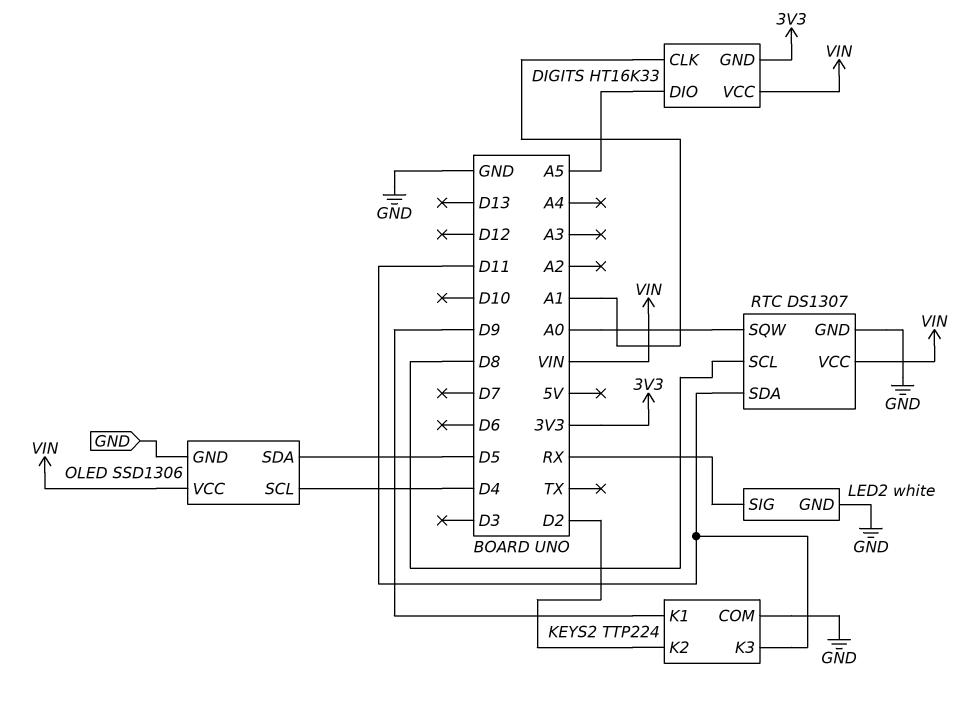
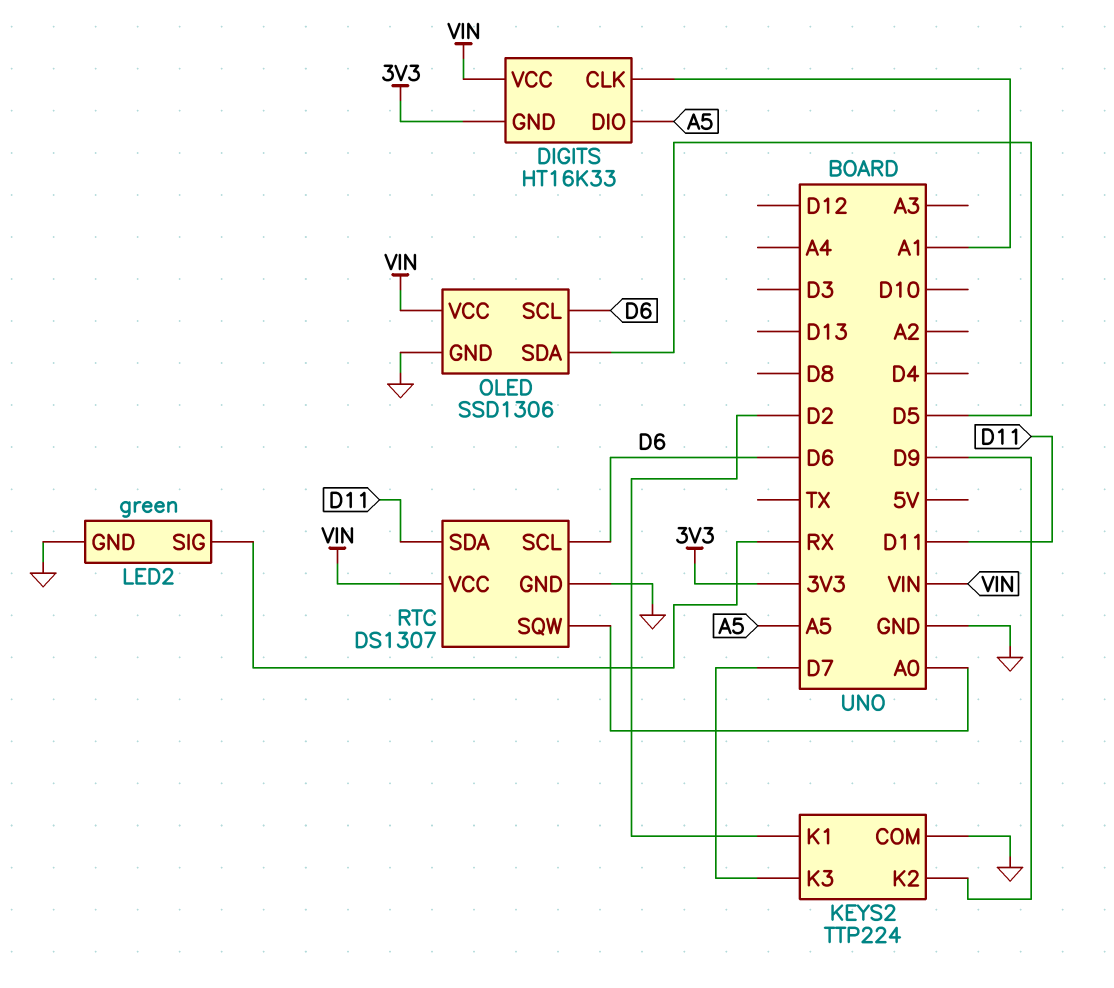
KEYS2 pin K1: D9 -> D2
KEYS2 pin K2: D2 -> D9
KEYS2 pin K3: D11 -> D7
LED2: white -> green
OLED pin SCL: D4 -> D6
RTC pin SCL: D8 -> D6

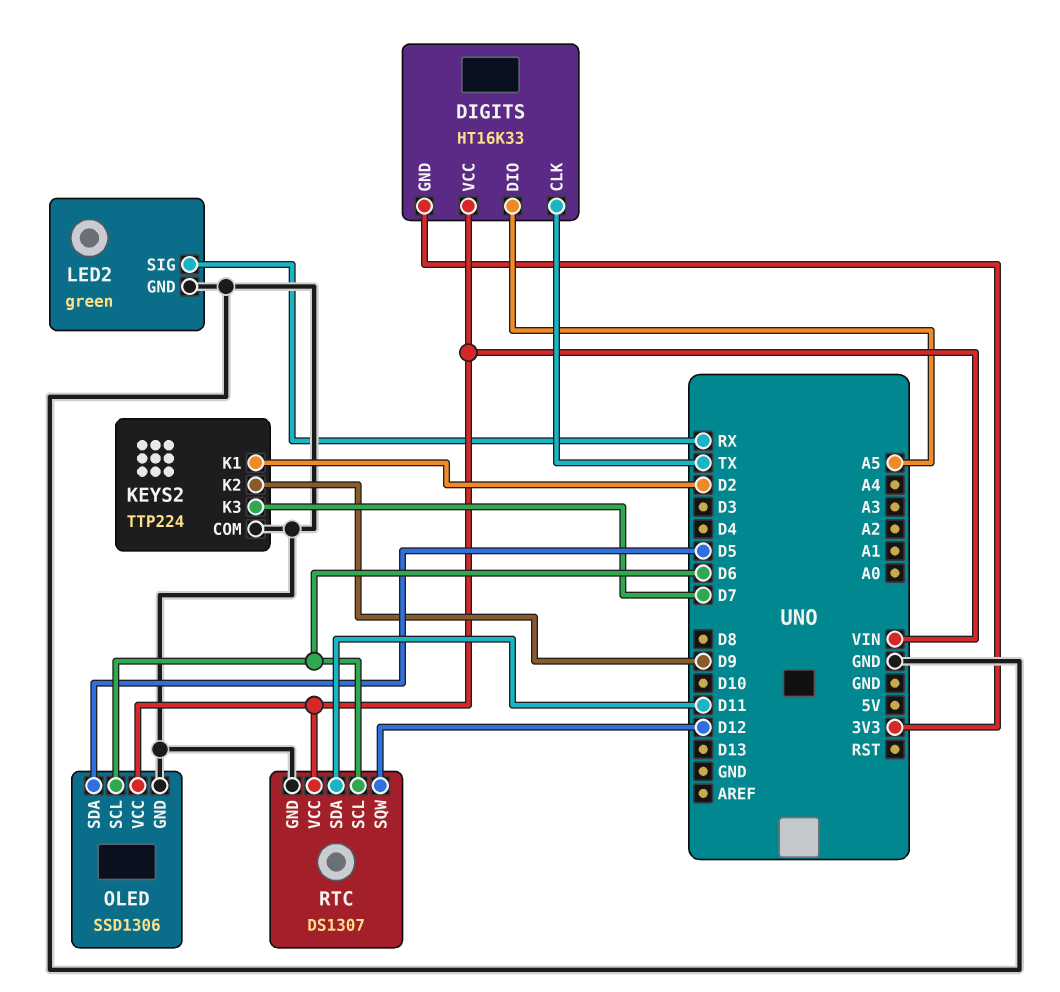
DIGITS pin CLK: A1 -> TX
RTC pin SQW: A0 -> D12

